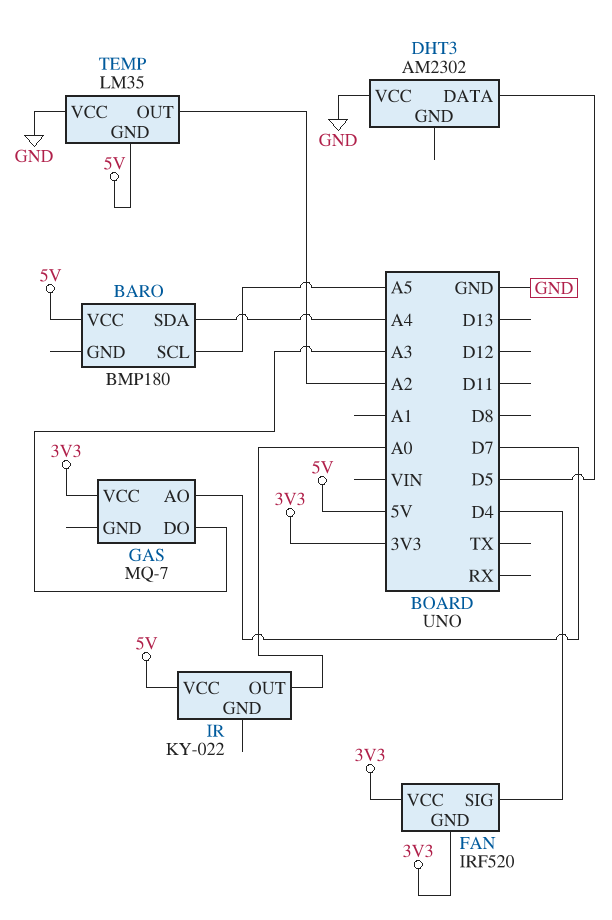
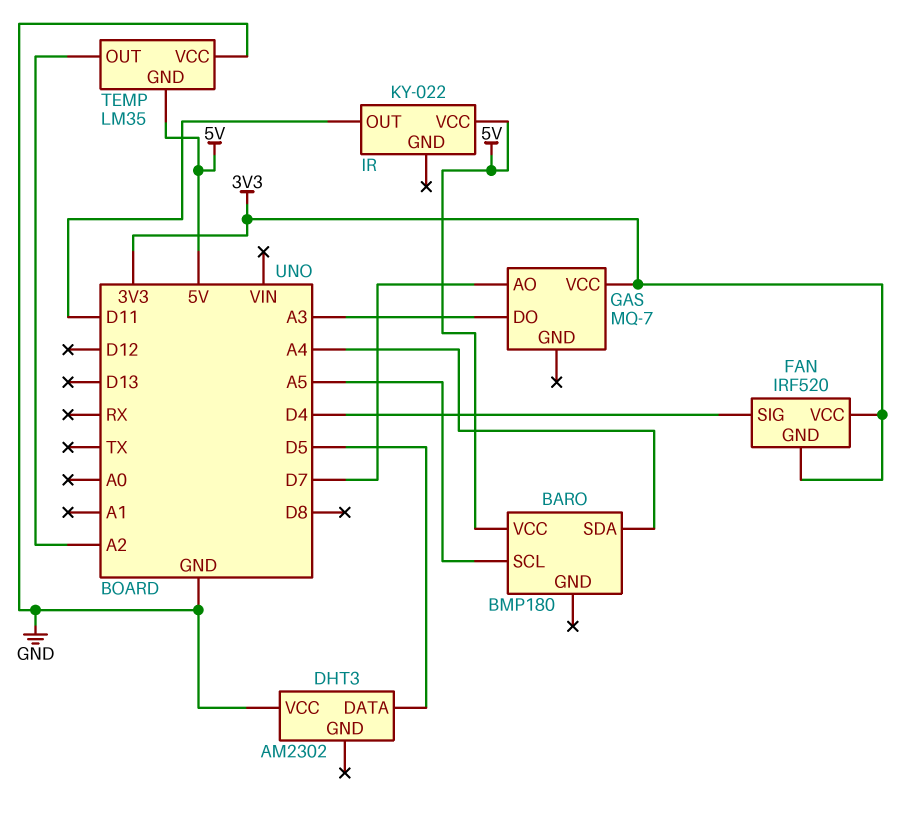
IR pin OUT: A0 -> D11

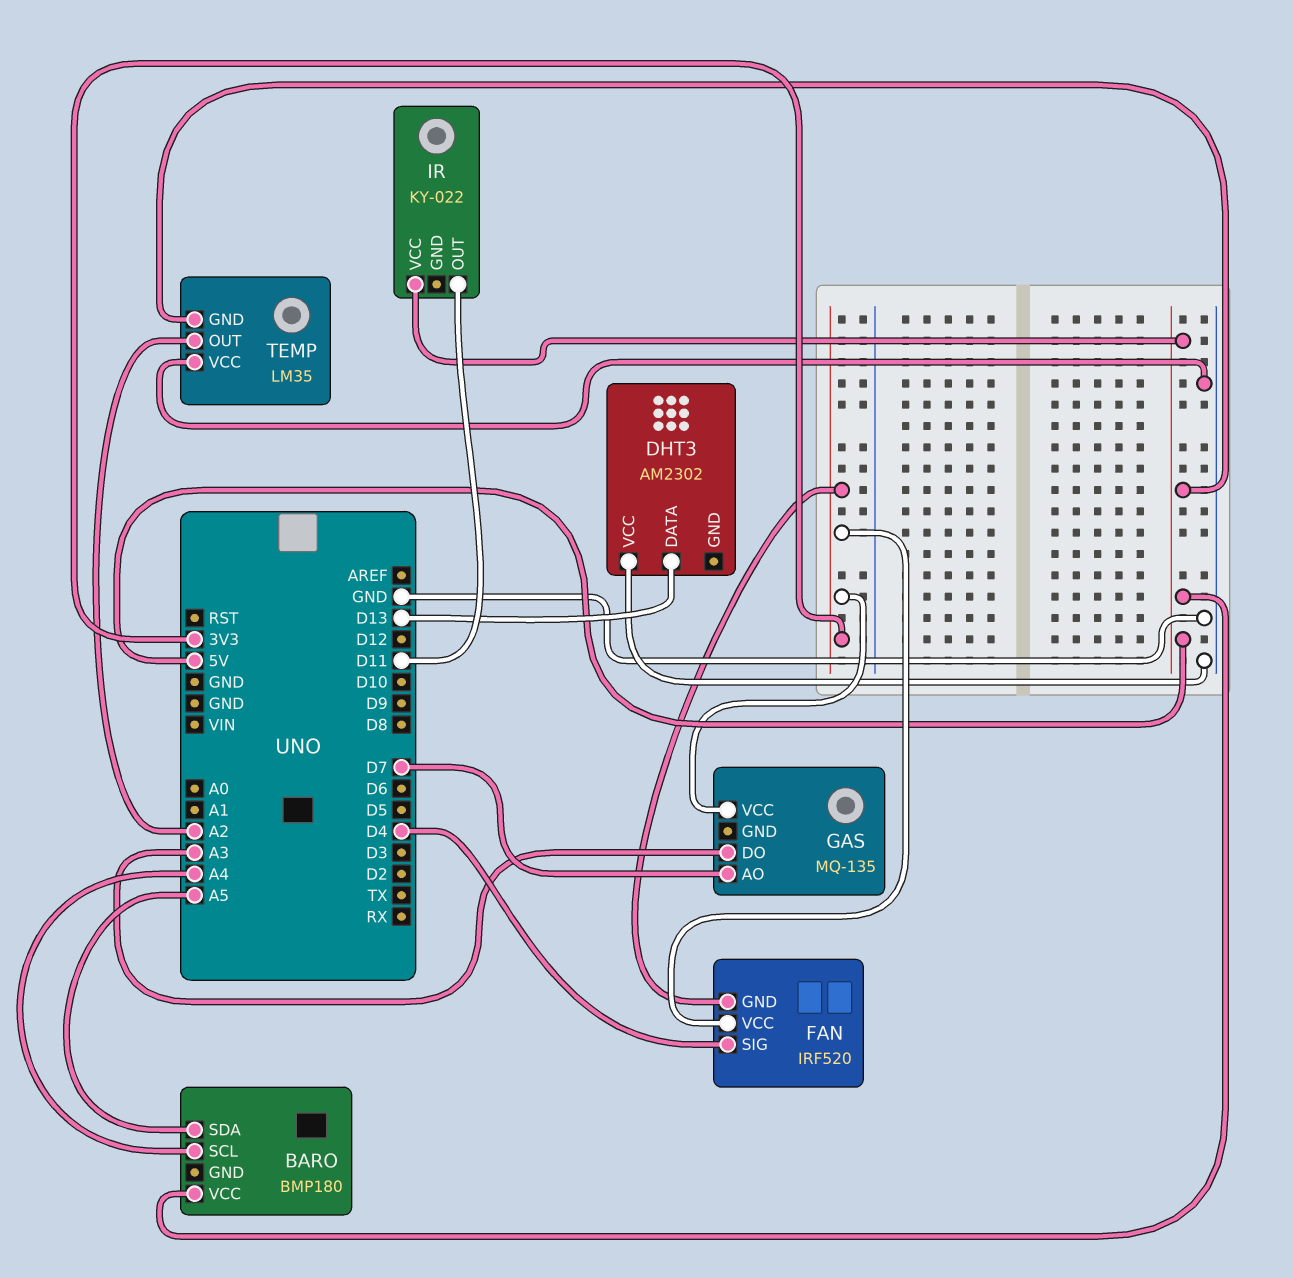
BARO pin SCL: A5 -> A4
BARO pin SDA: A4 -> A5
DHT3 pin DATA: D5 -> D13
GAS: MQ-7 -> MQ-135

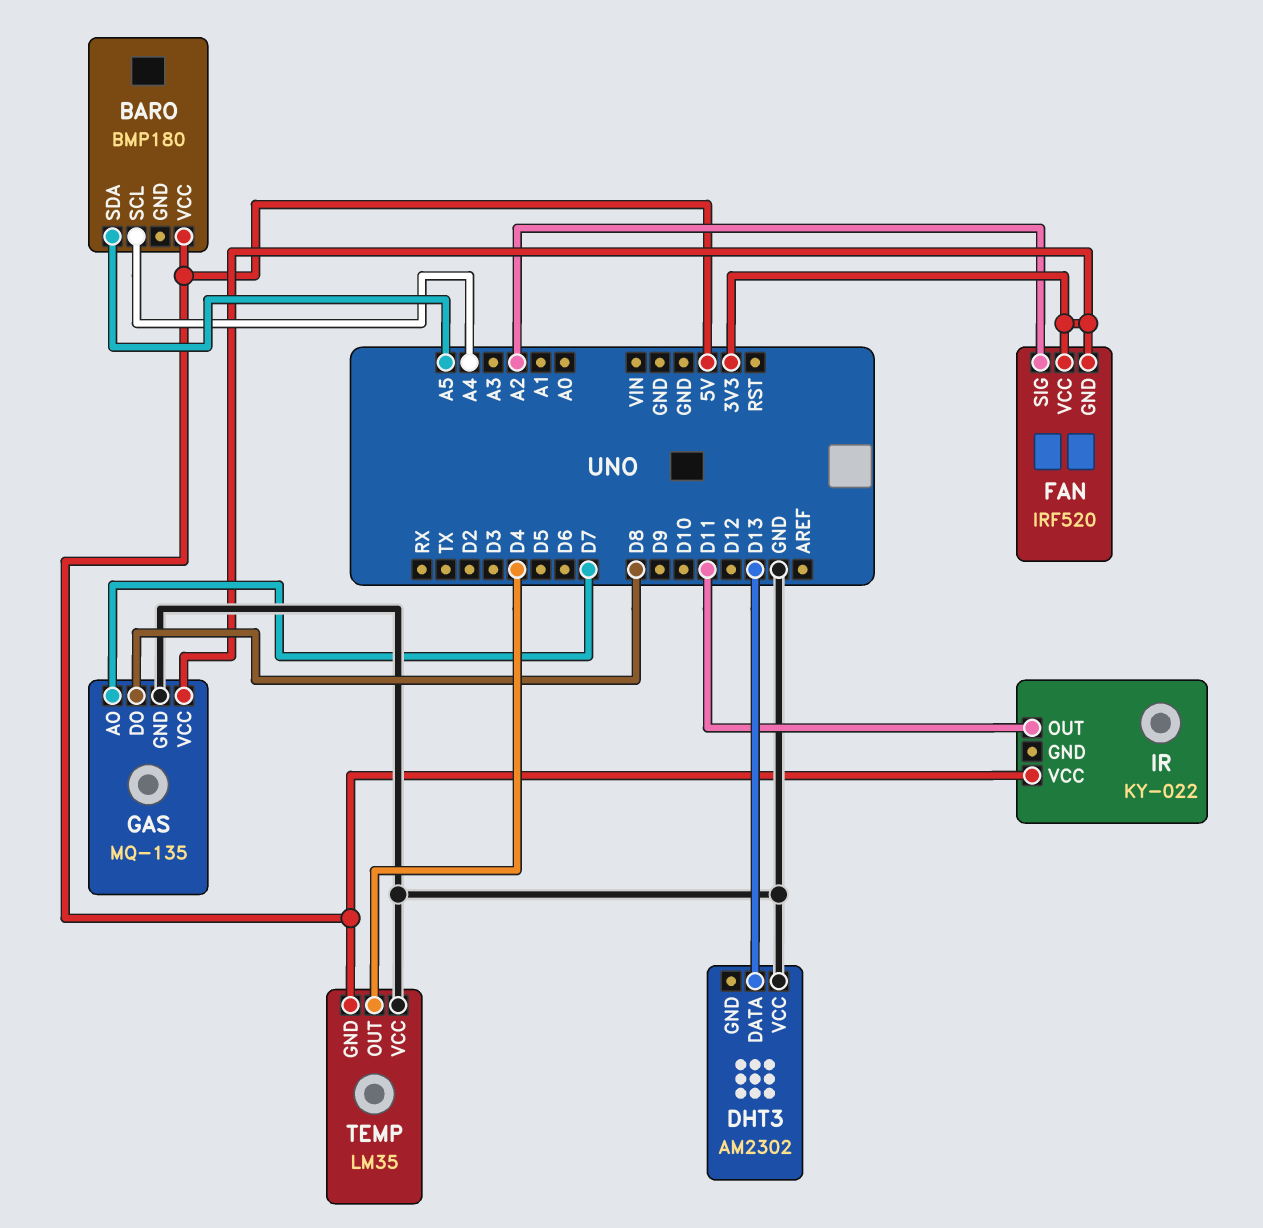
FAN pin SIG: D4 -> A2
GAS pin DO: A3 -> D8
GAS pin GND: none -> GND
TEMP pin OUT: A2 -> D4

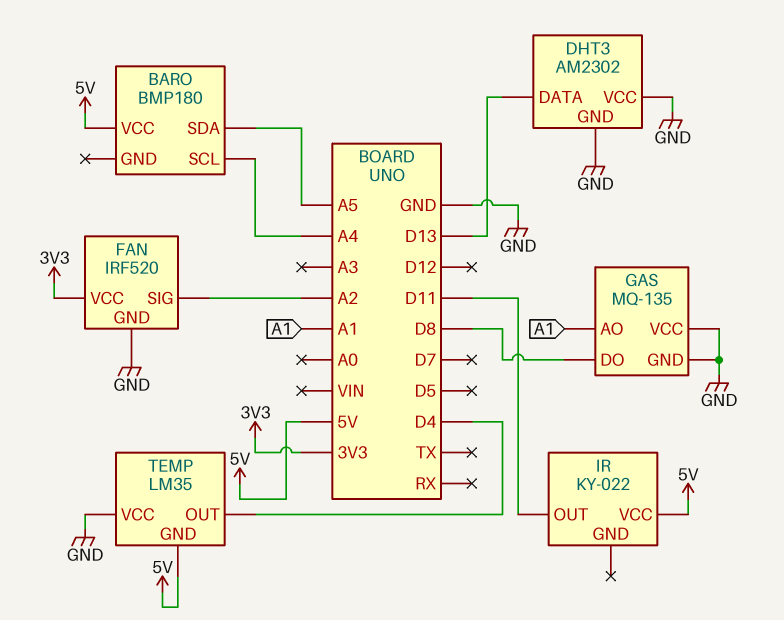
DHT3 pin GND: none -> GND
FAN pin GND: 3V3 -> GND
GAS pin AO: D7 -> A1
GAS pin VCC: 3V3 -> GND

